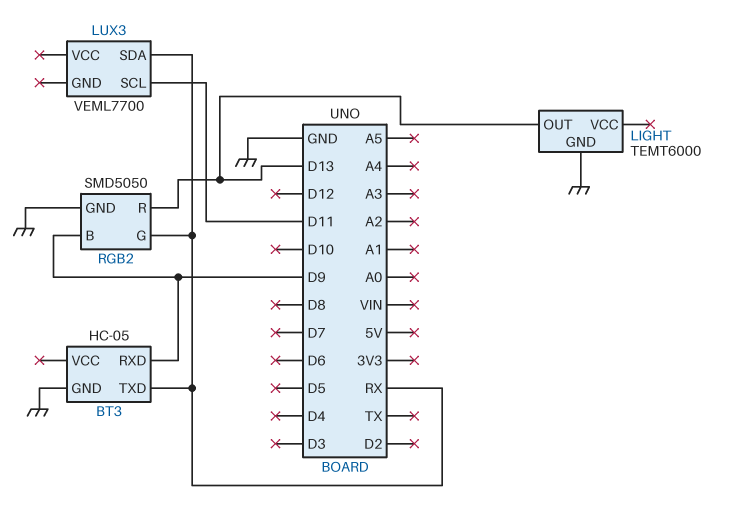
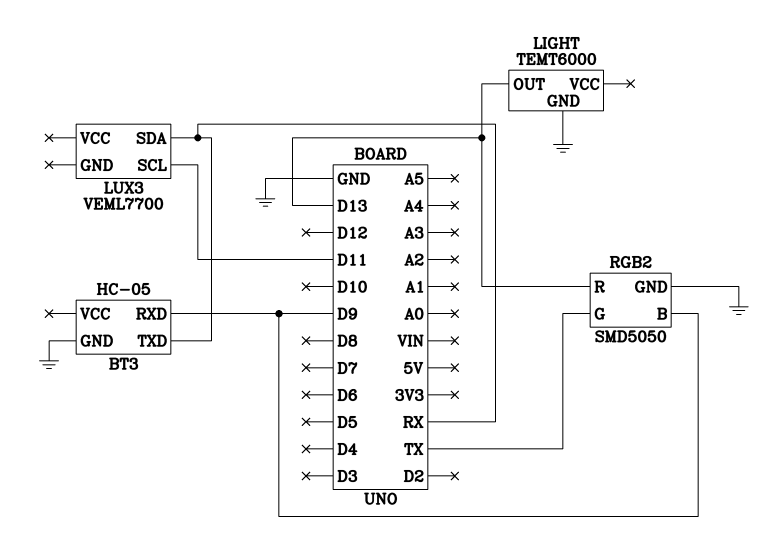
RGB2 pin G: RX -> TX

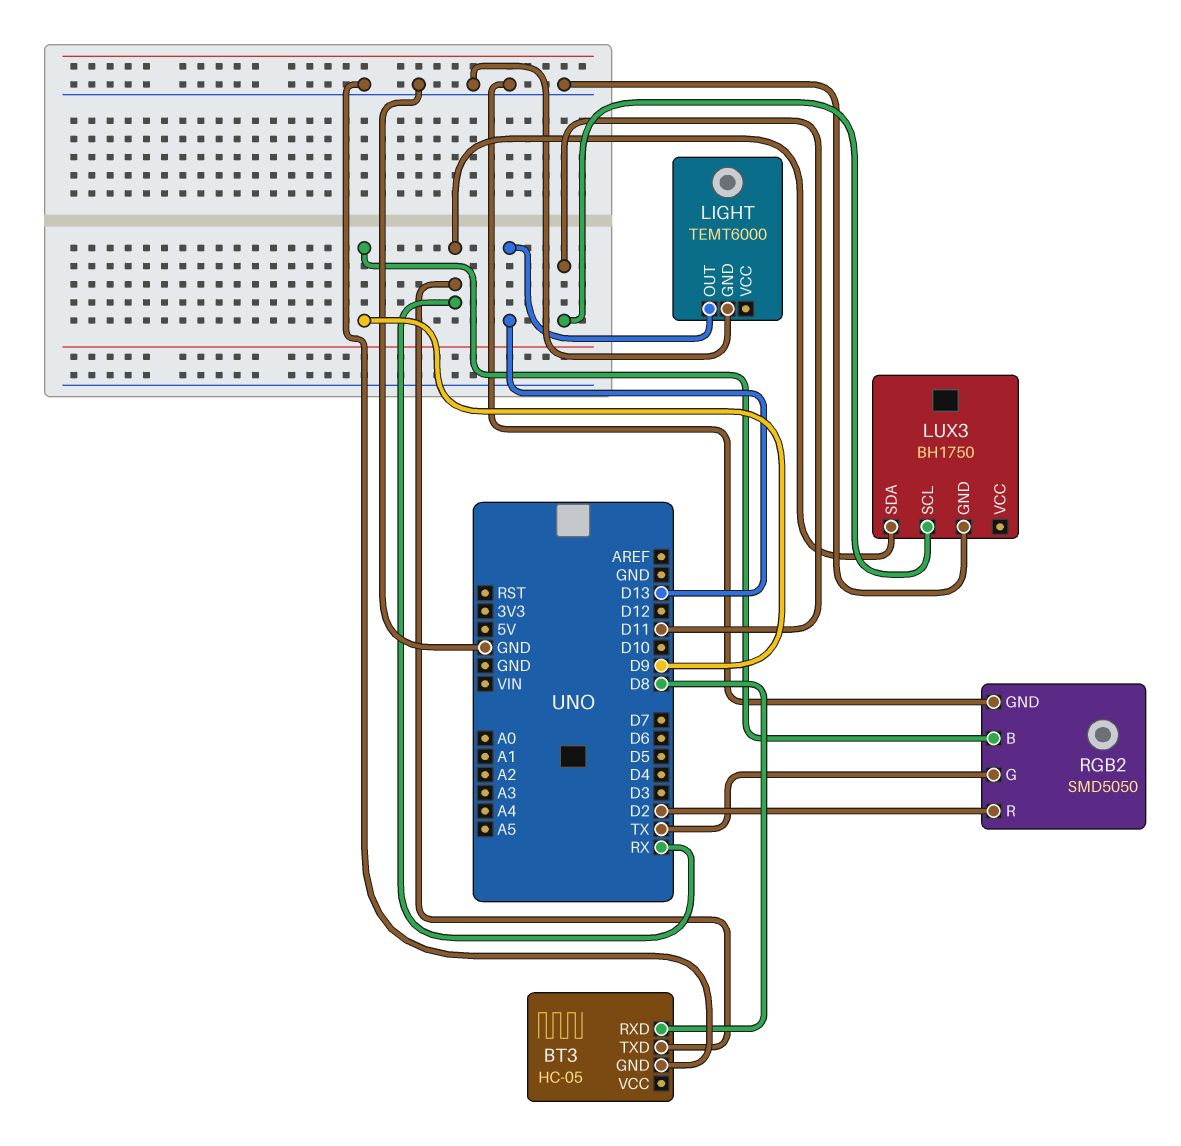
BT3 pin RXD: D9 -> D8
LUX3: VEML7700 -> BH1750
LUX3 pin GND: none -> GND
RGB2 pin R: D13 -> D2

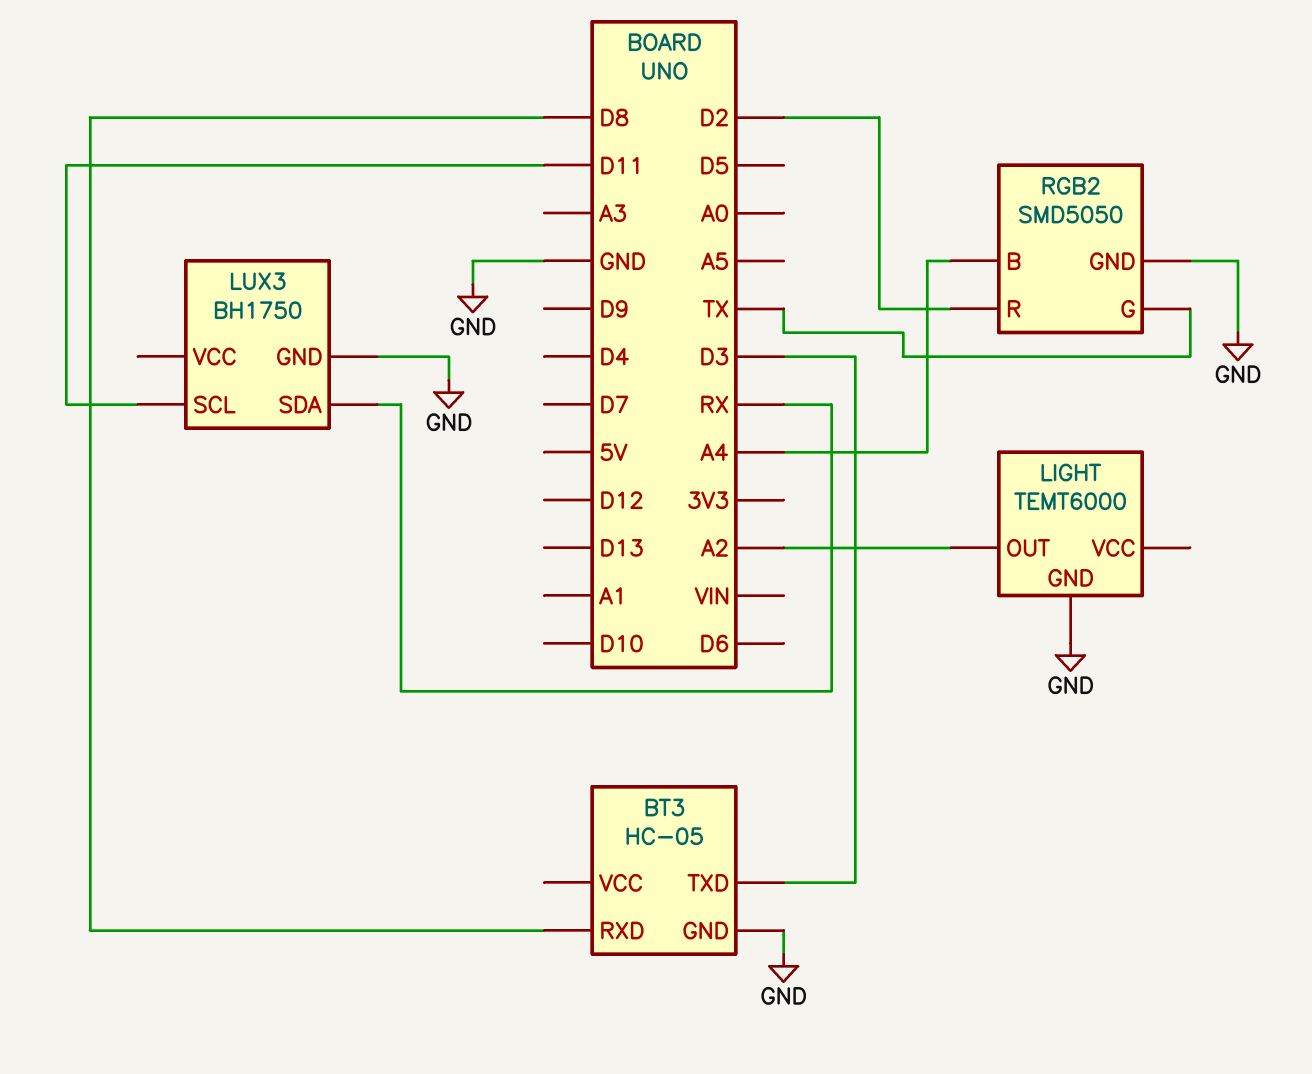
BT3 pin TXD: RX -> D3
LIGHT pin OUT: D13 -> A2
RGB2 pin B: D9 -> A4

